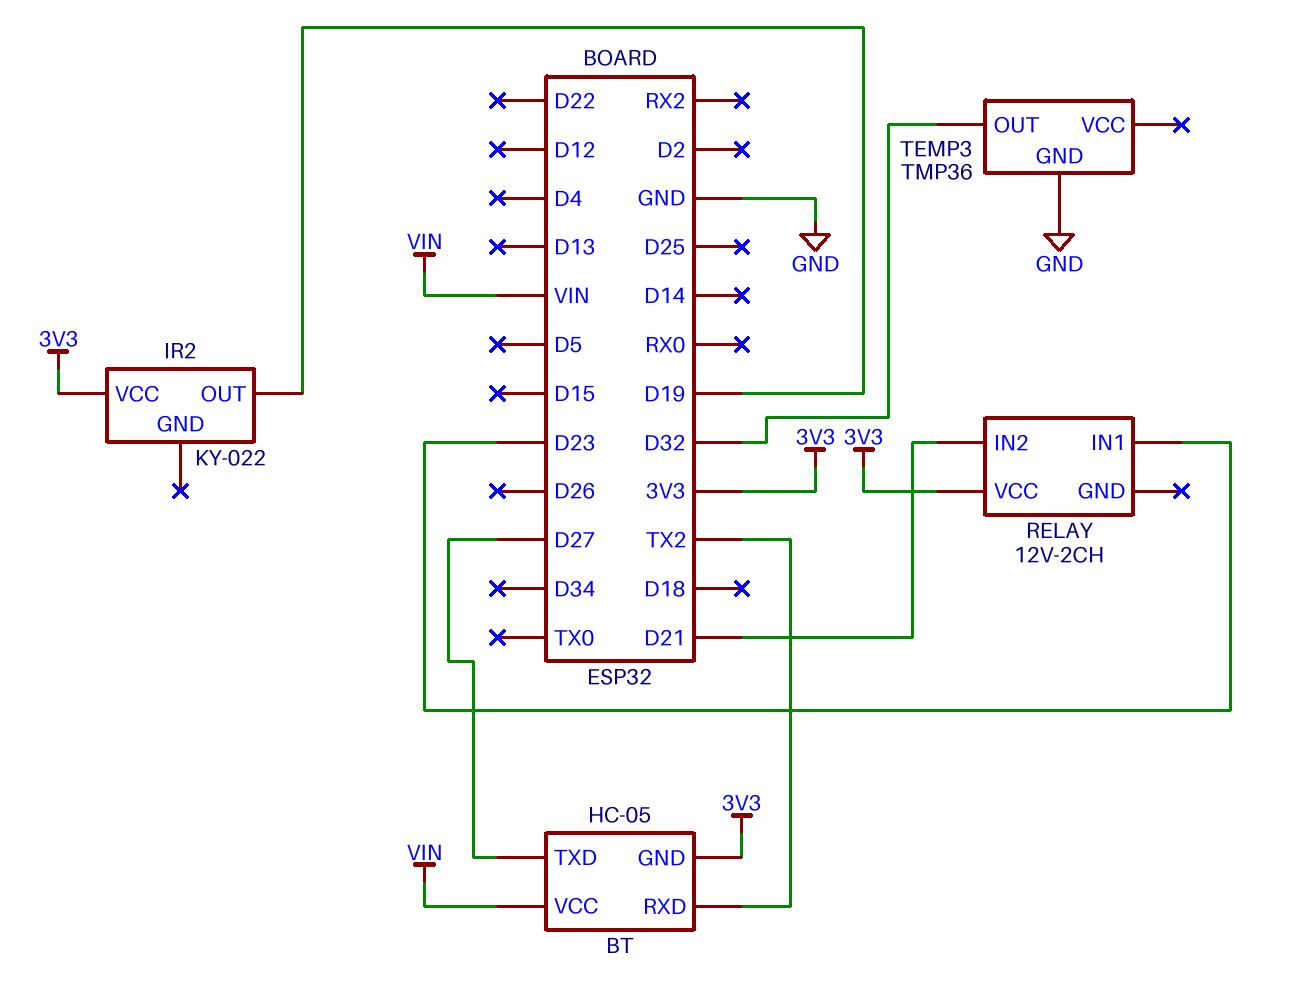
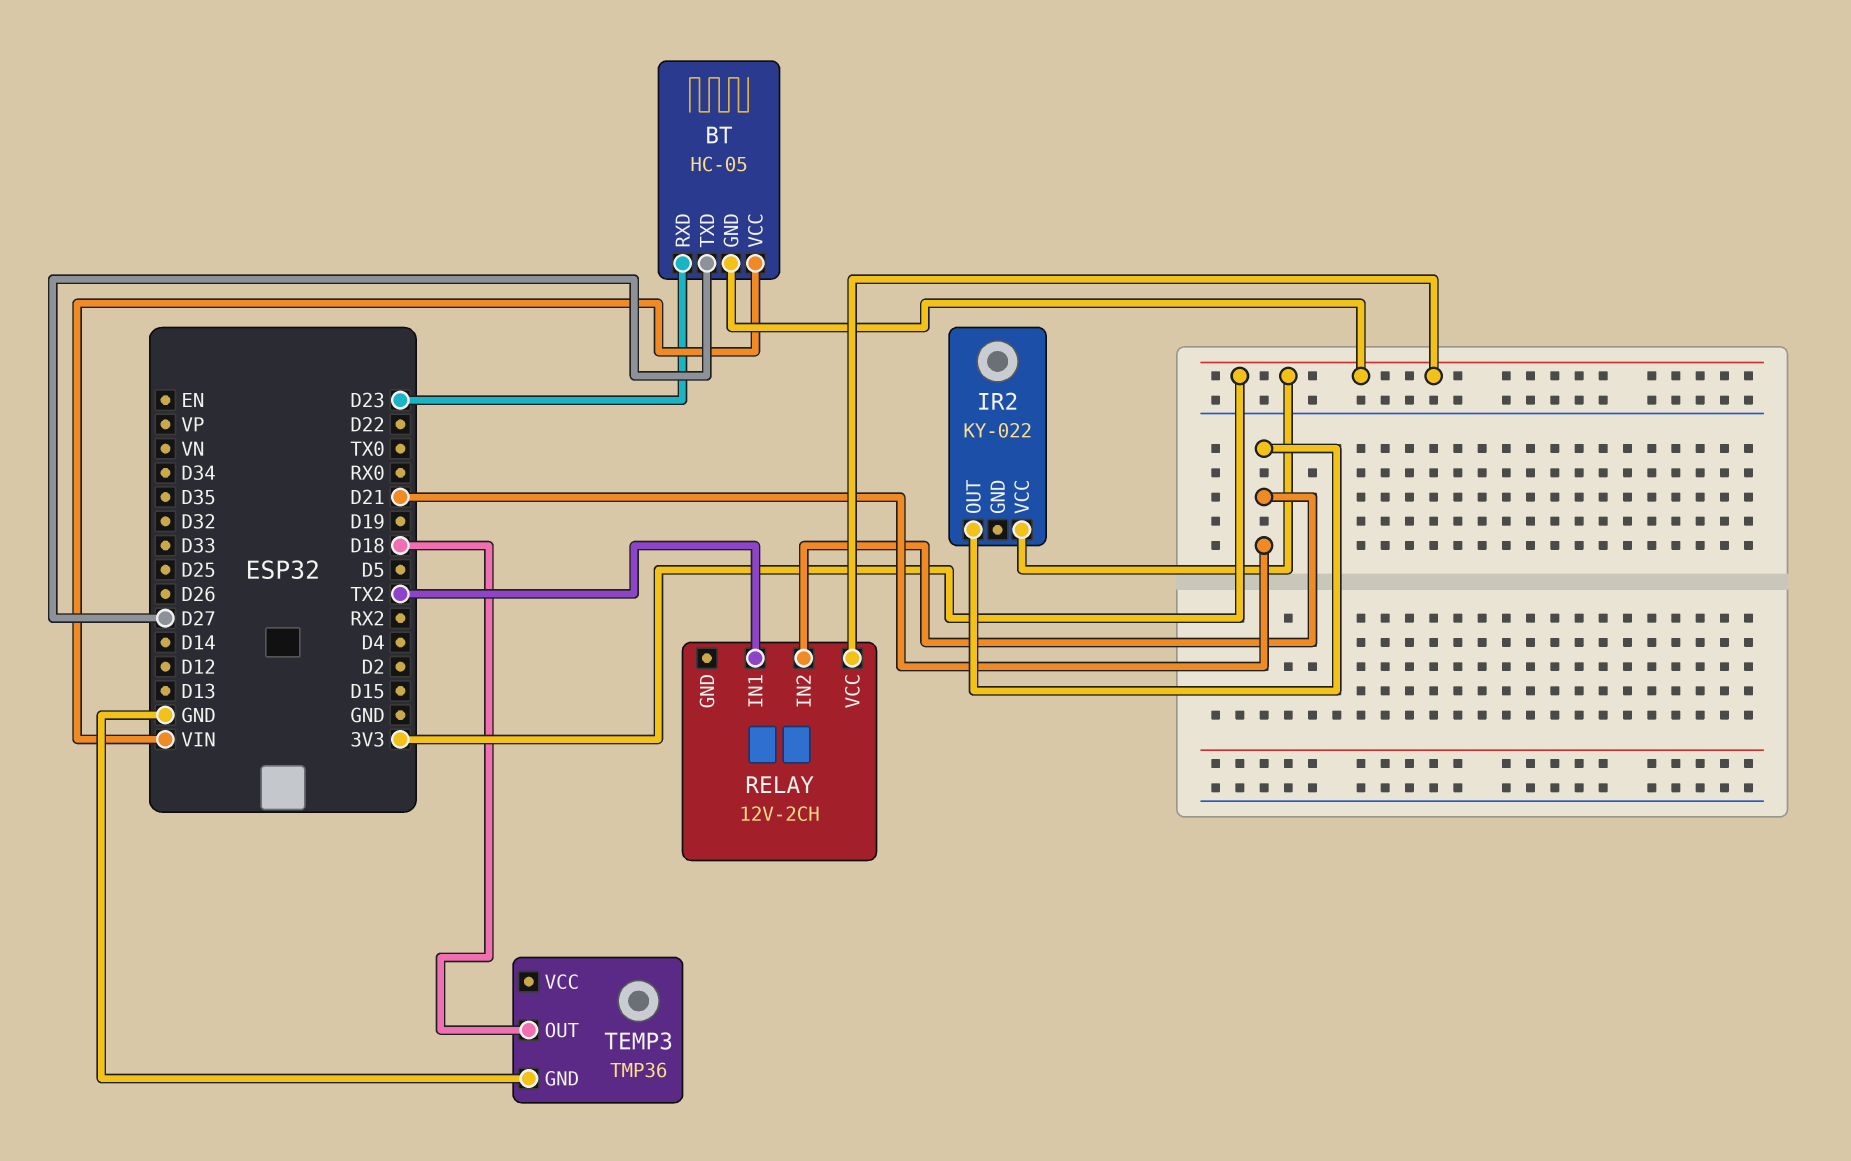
BT pin RXD: TX2 -> D23
IR2 pin OUT: D19 -> D21
RELAY pin IN1: D23 -> TX2
TEMP3 pin OUT: D32 -> D18

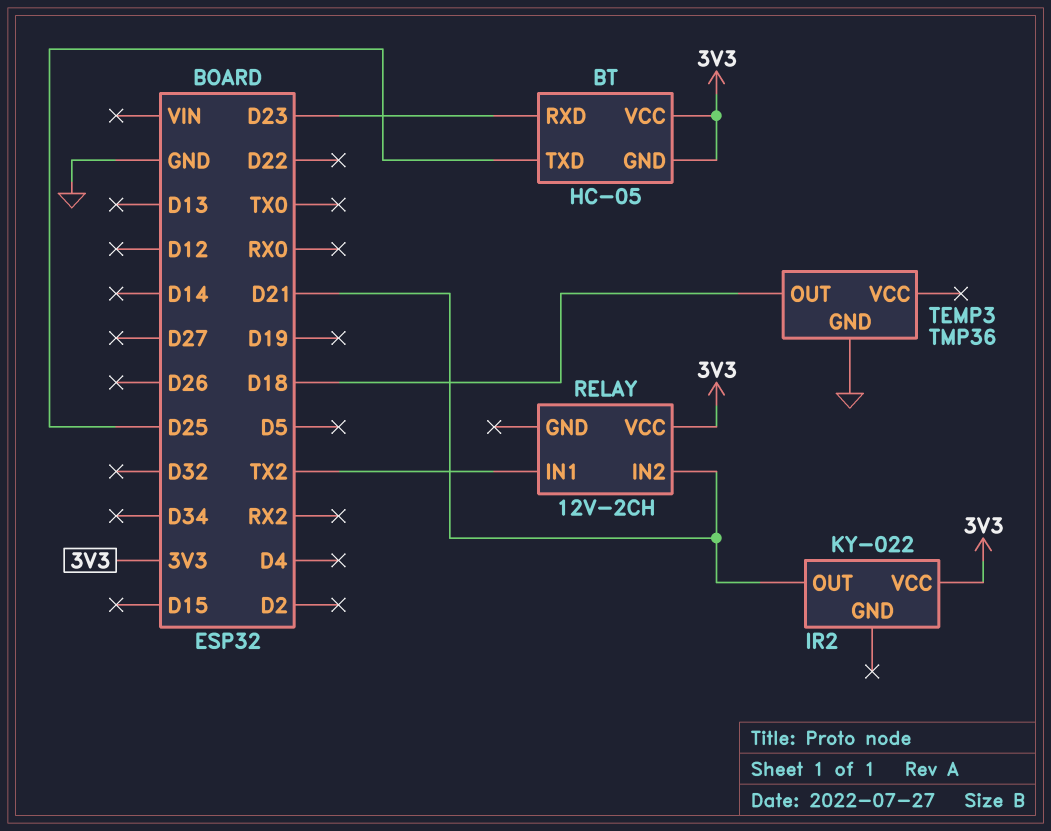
BT pin TXD: D27 -> D25
BT pin VCC: VIN -> 3V3

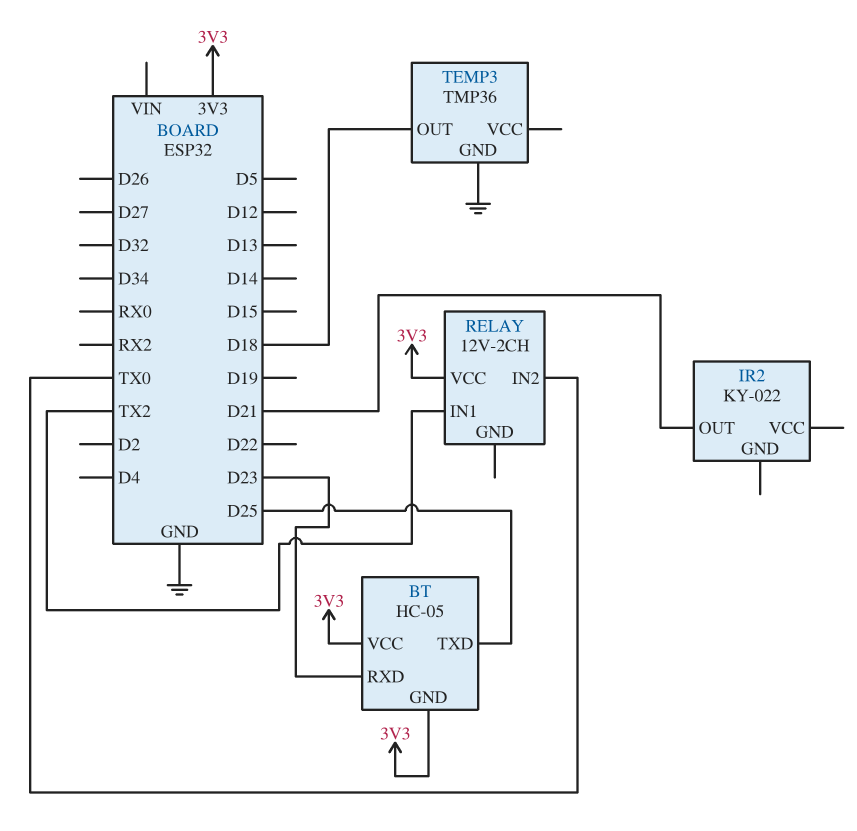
IR2 pin VCC: 3V3 -> none
RELAY pin IN2: D21 -> TX0

